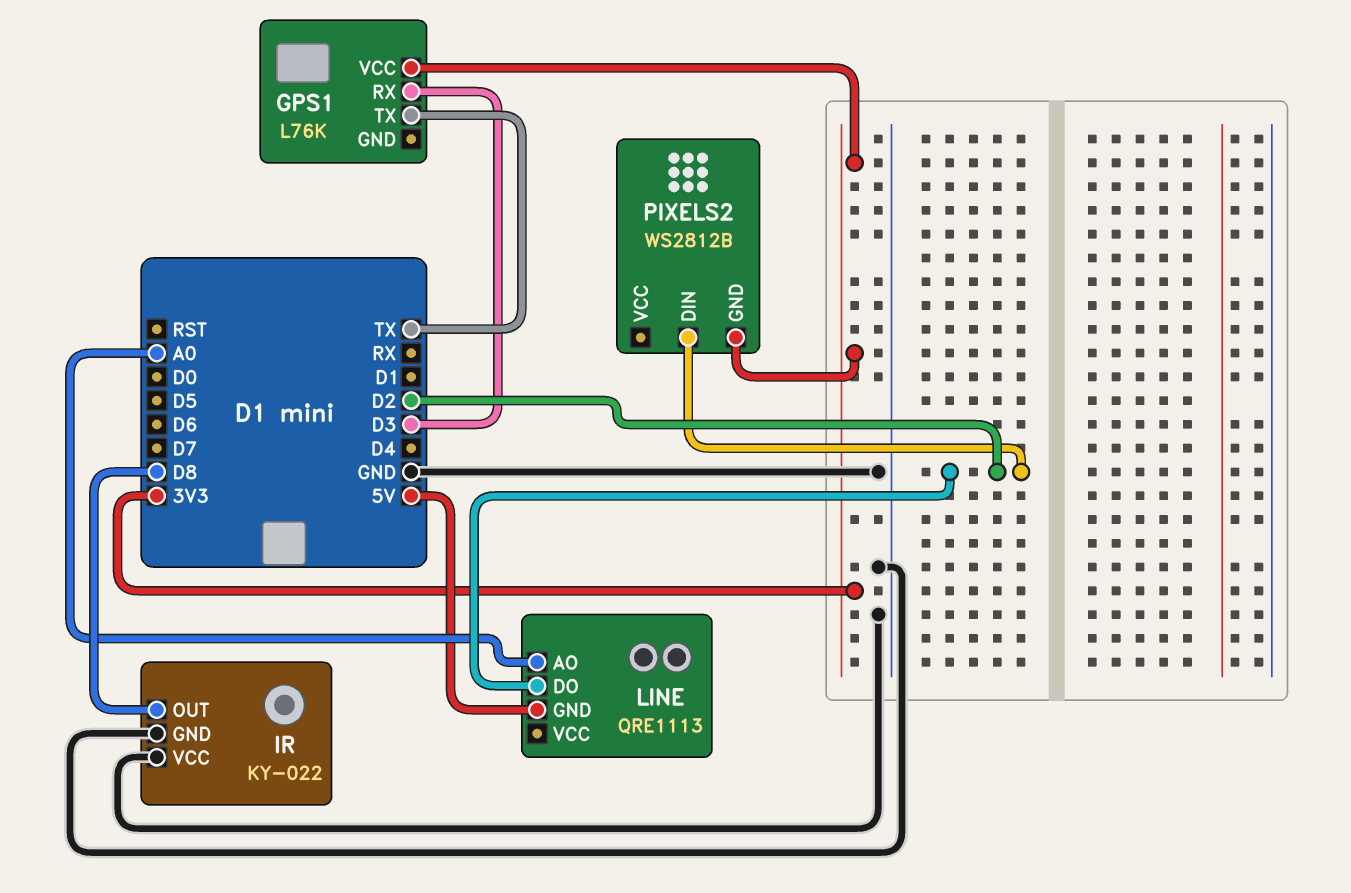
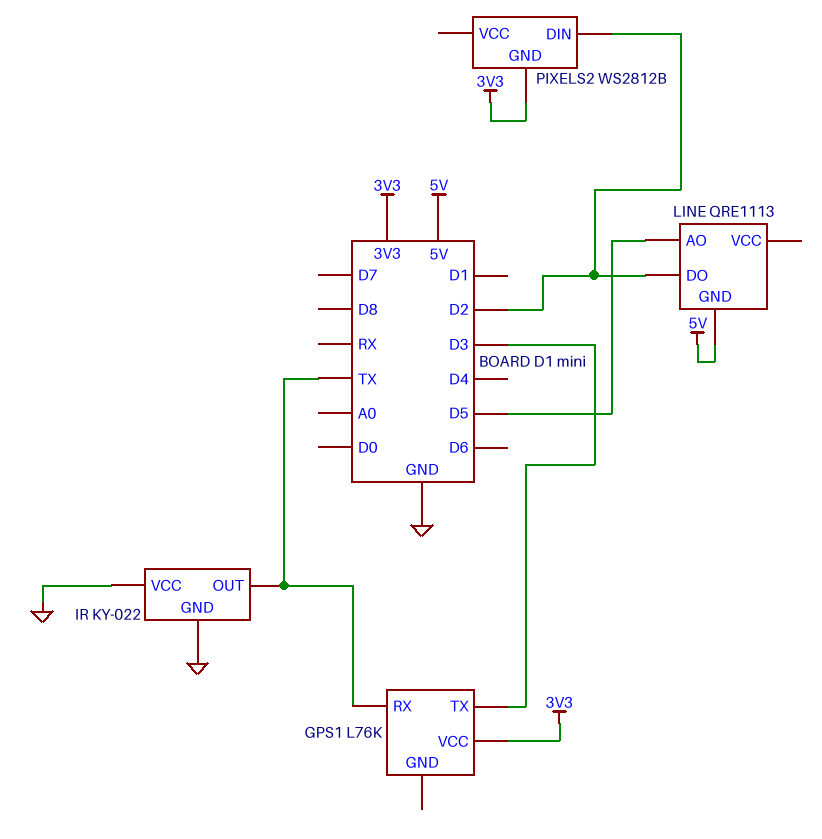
GPS1 pin RX: D3 -> TX
GPS1 pin TX: TX -> D3
IR pin OUT: D8 -> TX
LINE pin AO: A0 -> D5

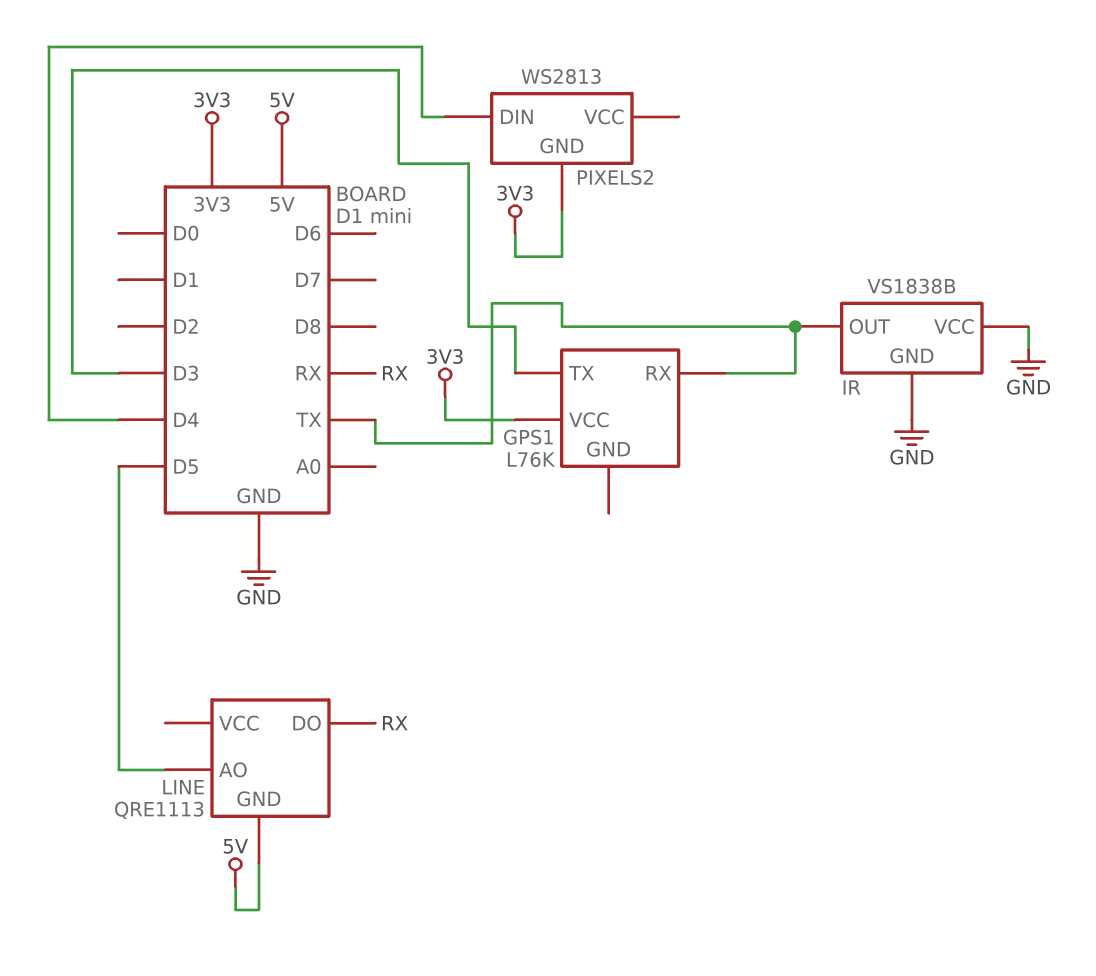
IR: KY-022 -> VS1838B
LINE pin DO: D2 -> RX
PIXELS2: WS2812B -> WS2813
PIXELS2 pin DIN: D2 -> D4

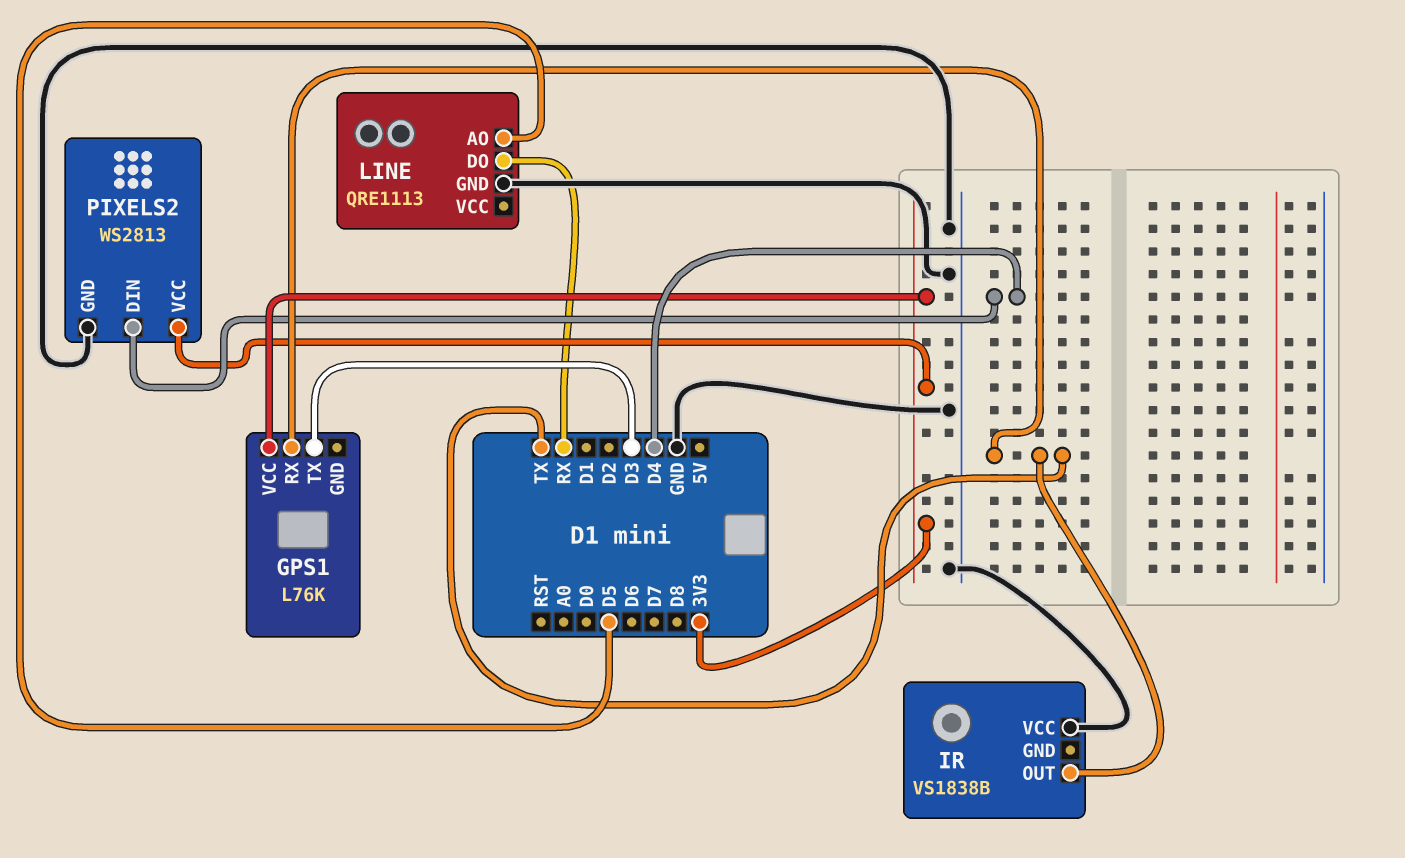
IR pin GND: GND -> none
LINE pin GND: 5V -> GND
PIXELS2 pin GND: 3V3 -> GND
PIXELS2 pin VCC: none -> 3V3

